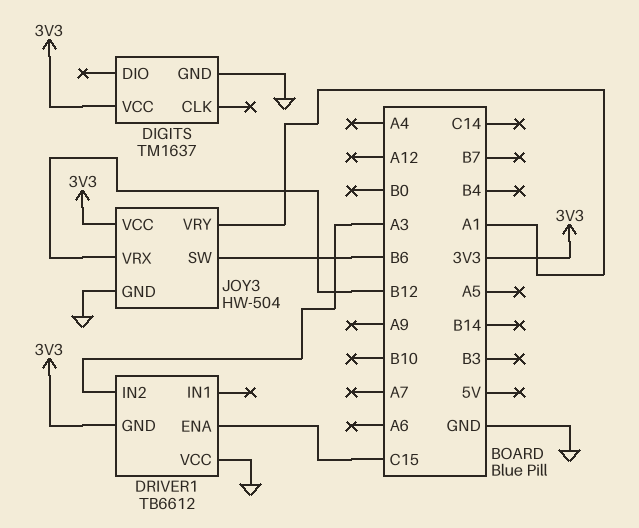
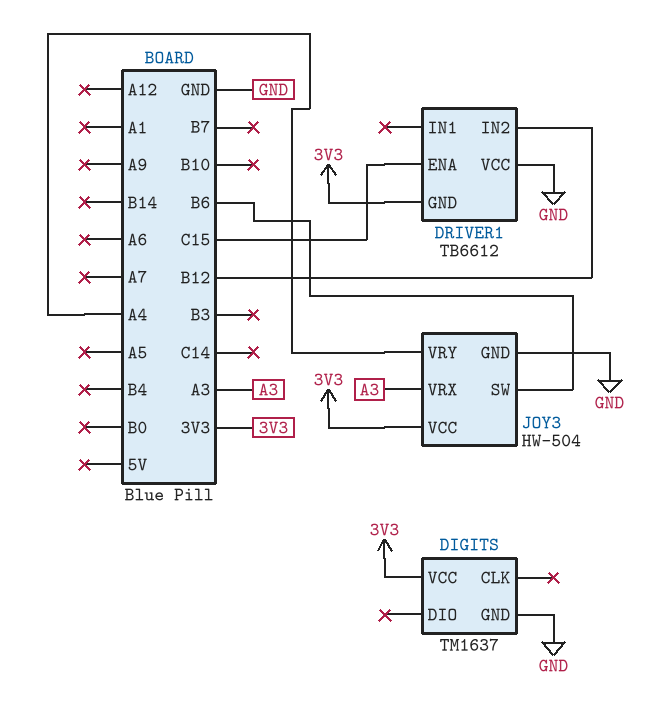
DRIVER1 pin IN2: A3 -> B12
JOY3 pin VRX: B12 -> A3
JOY3 pin VRY: A1 -> A4

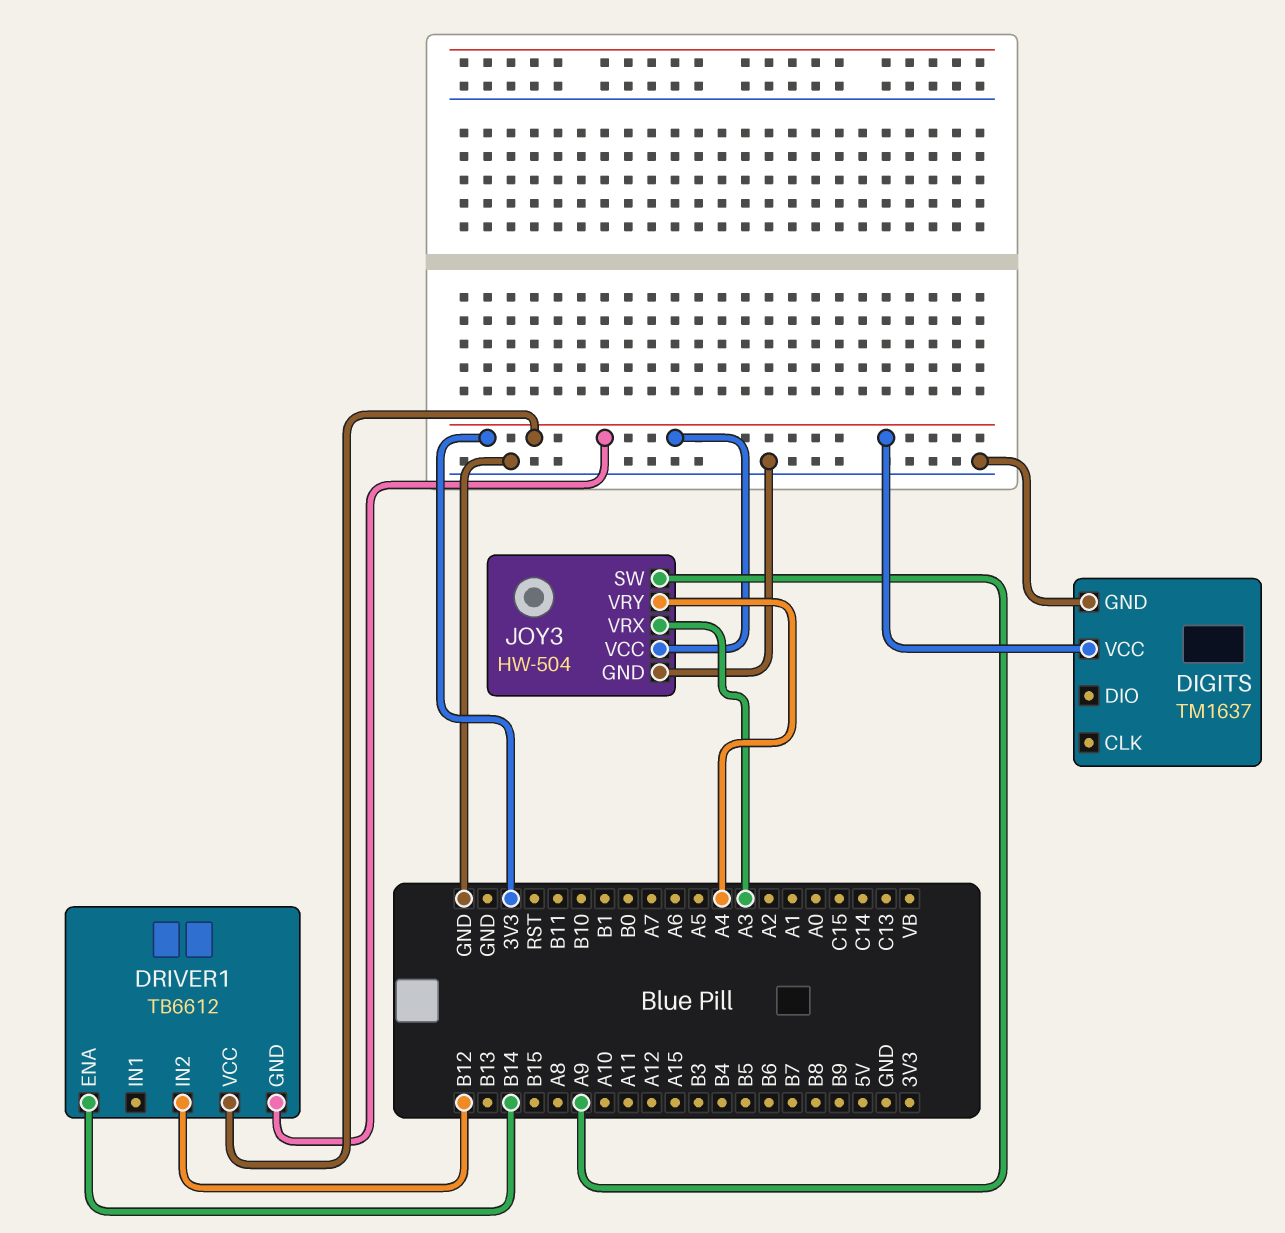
DRIVER1 pin ENA: C15 -> B14
DRIVER1 pin VCC: GND -> 3V3
JOY3 pin SW: B6 -> A9

